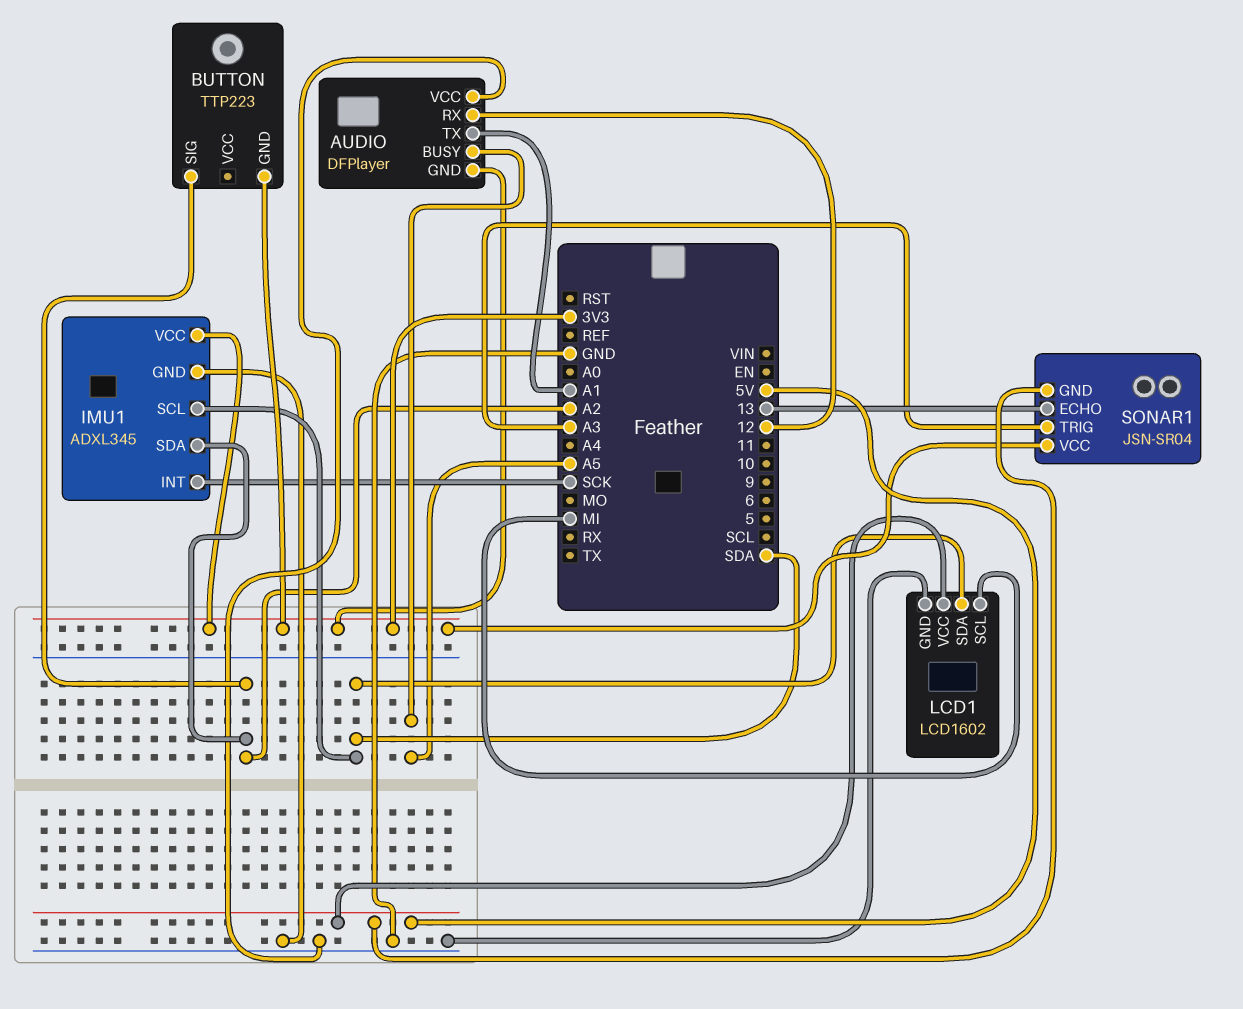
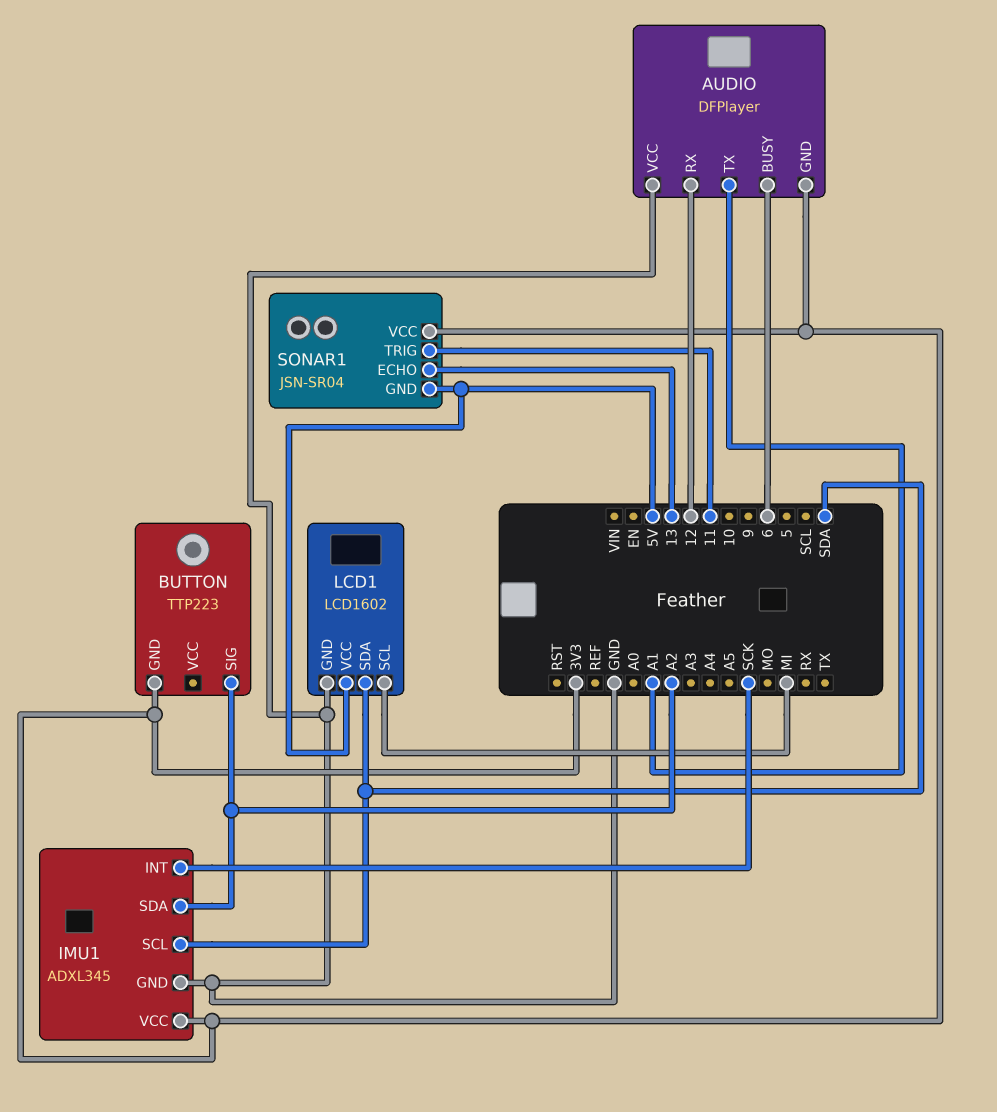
AUDIO pin BUSY: A5 -> 6
SONAR1 pin TRIG: A3 -> 11

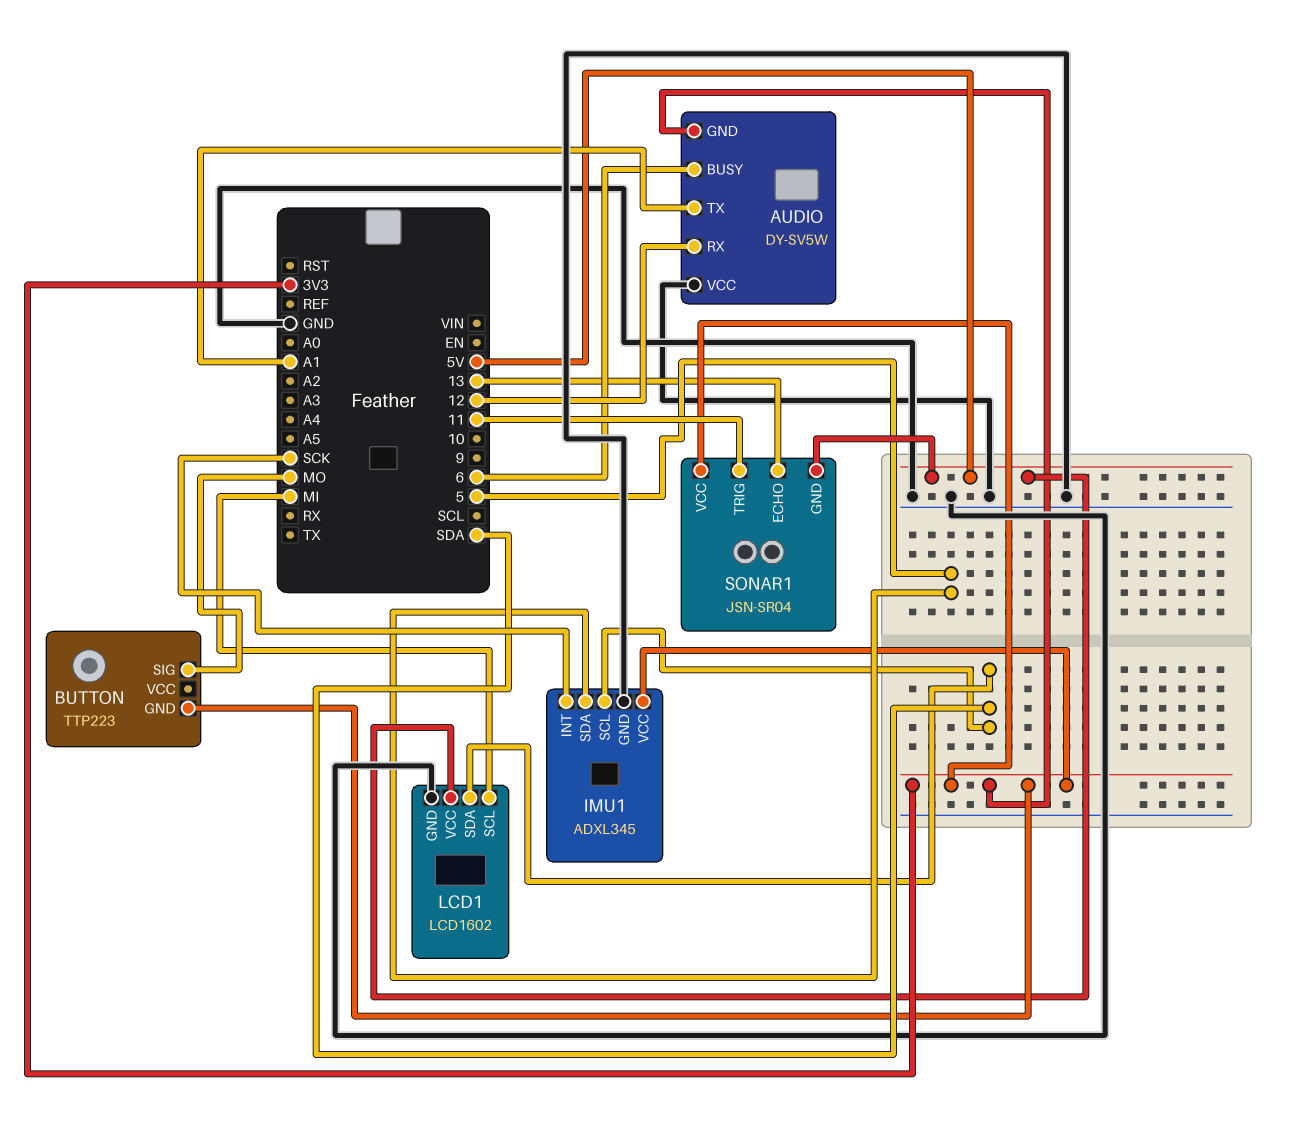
AUDIO: DFPlayer -> DY-SV5W
BUTTON pin SIG: A2 -> MO
IMU1 pin SDA: A2 -> 5

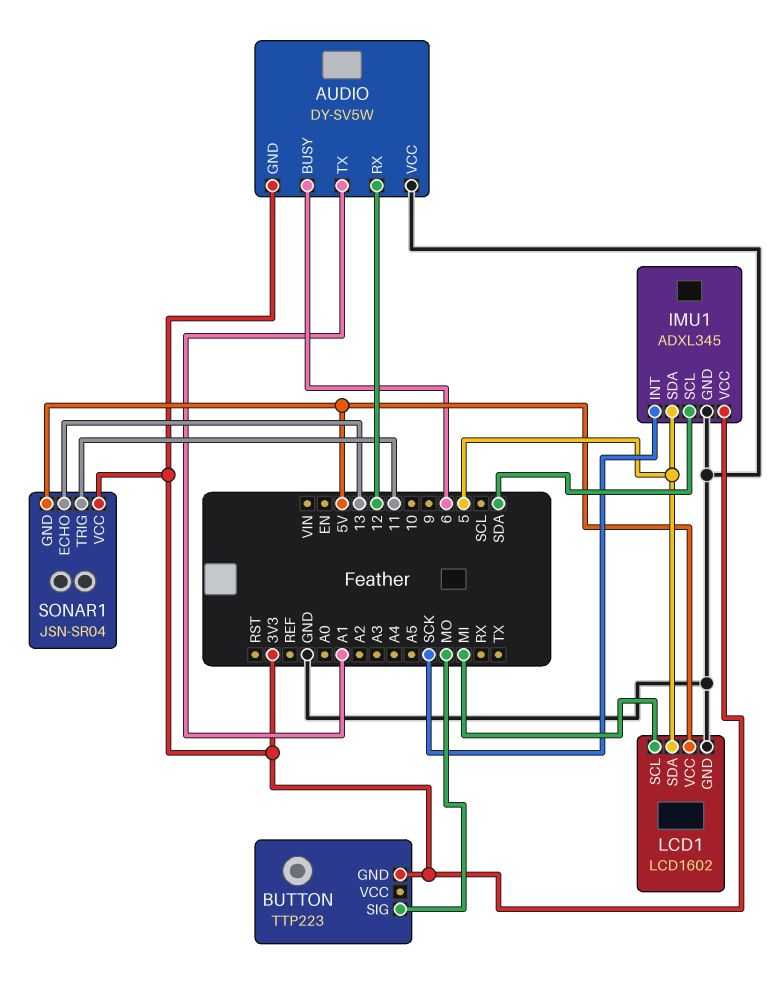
LCD1 pin SDA: SDA -> 5

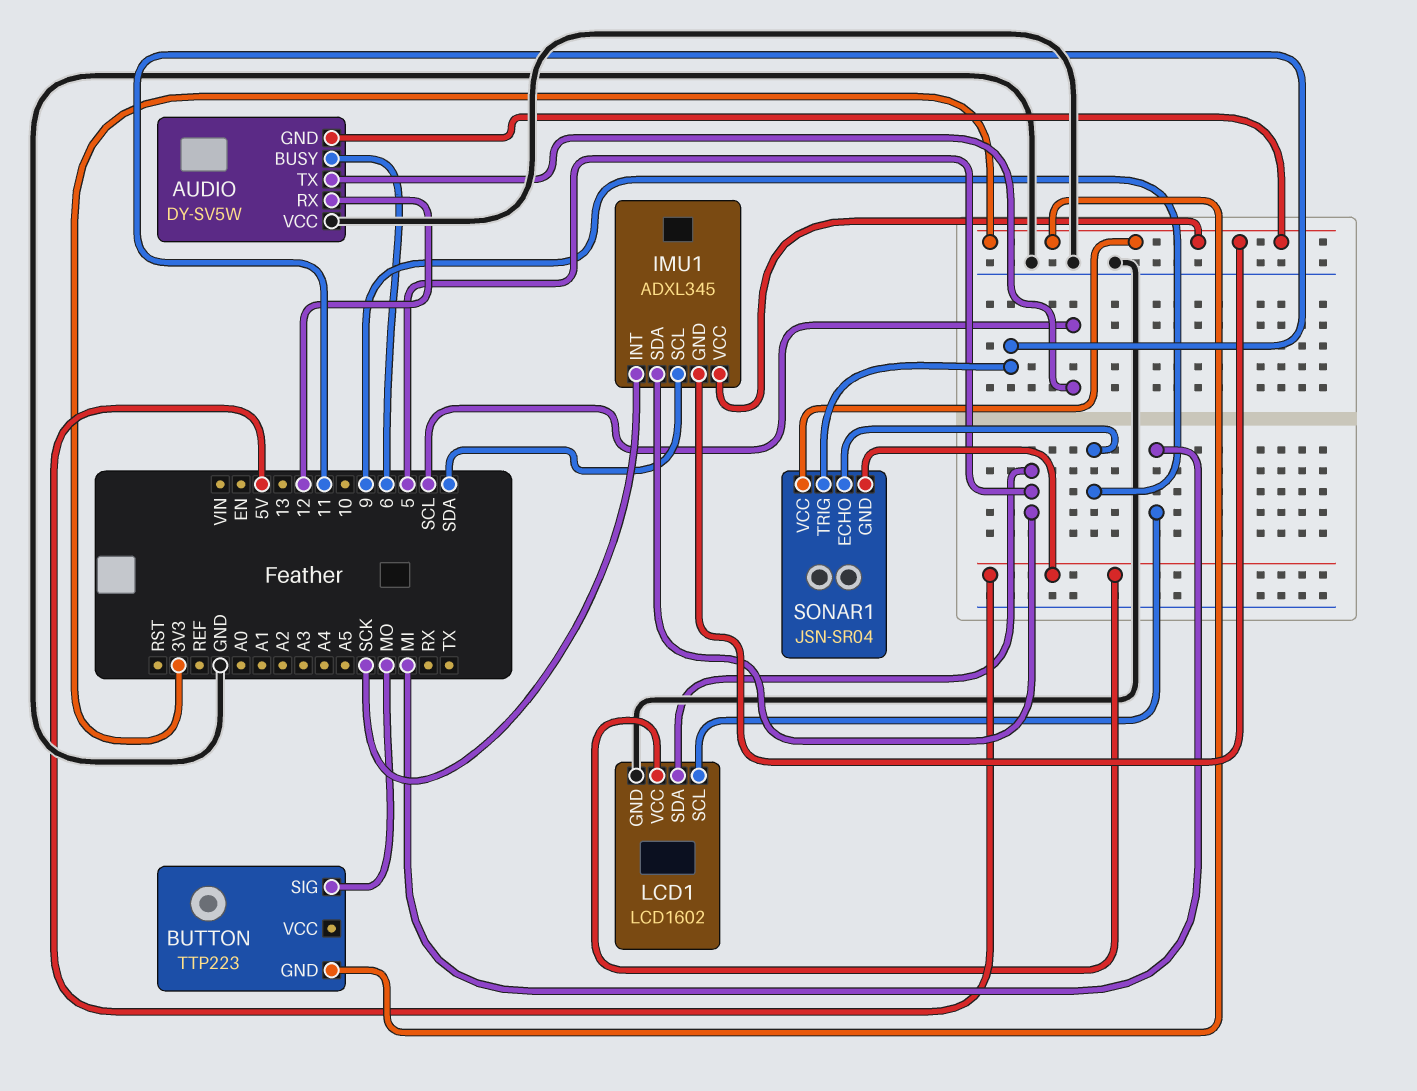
AUDIO pin TX: A1 -> SCL
IMU1 pin GND: GND -> 3V3
SONAR1 pin ECHO: 13 -> 9

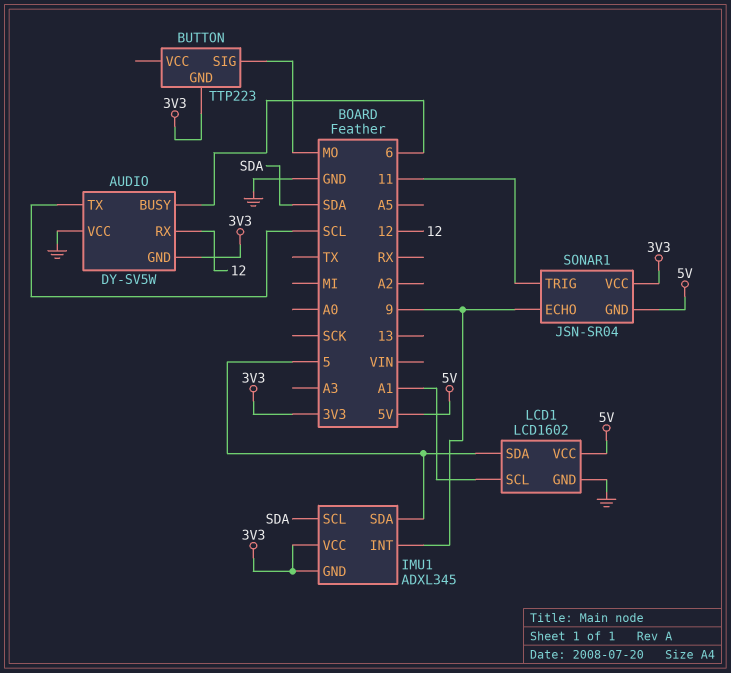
IMU1 pin INT: SCK -> 9
LCD1 pin SCL: MI -> A1

